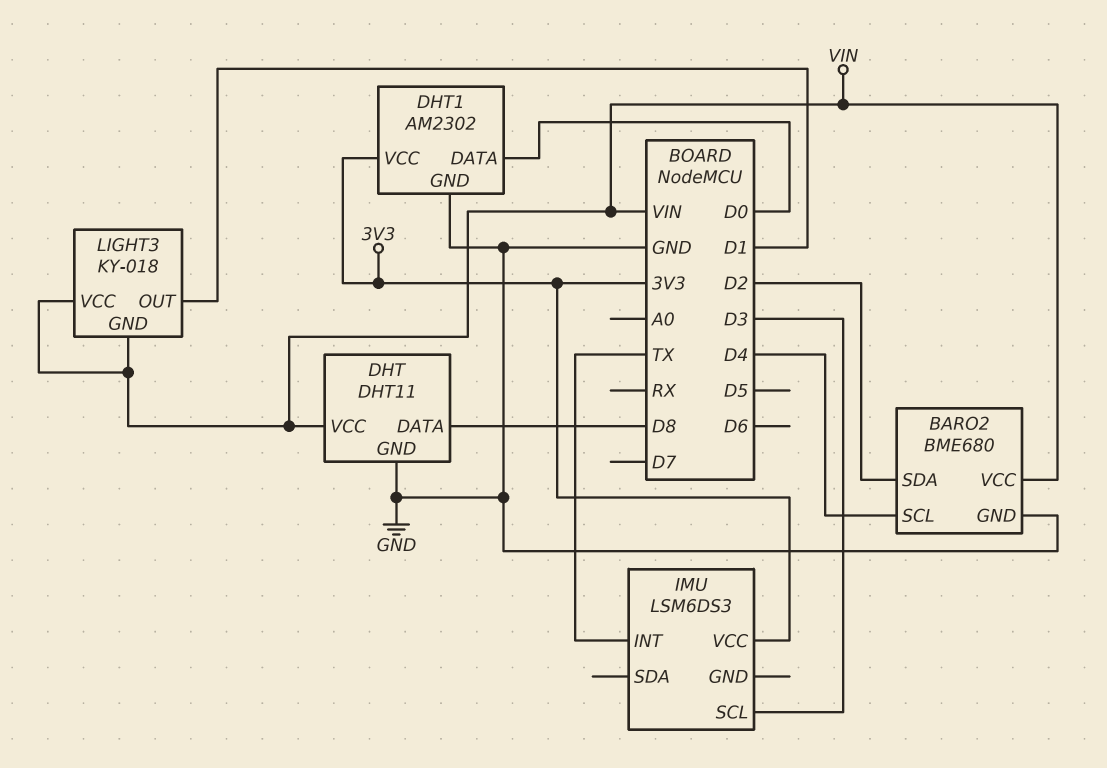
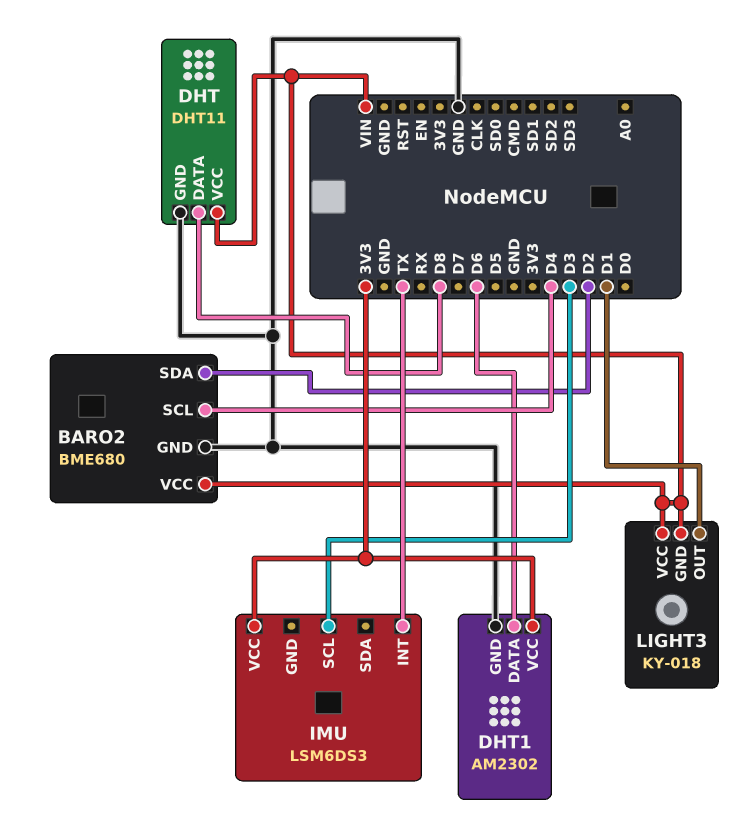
DHT1 pin DATA: D0 -> D6

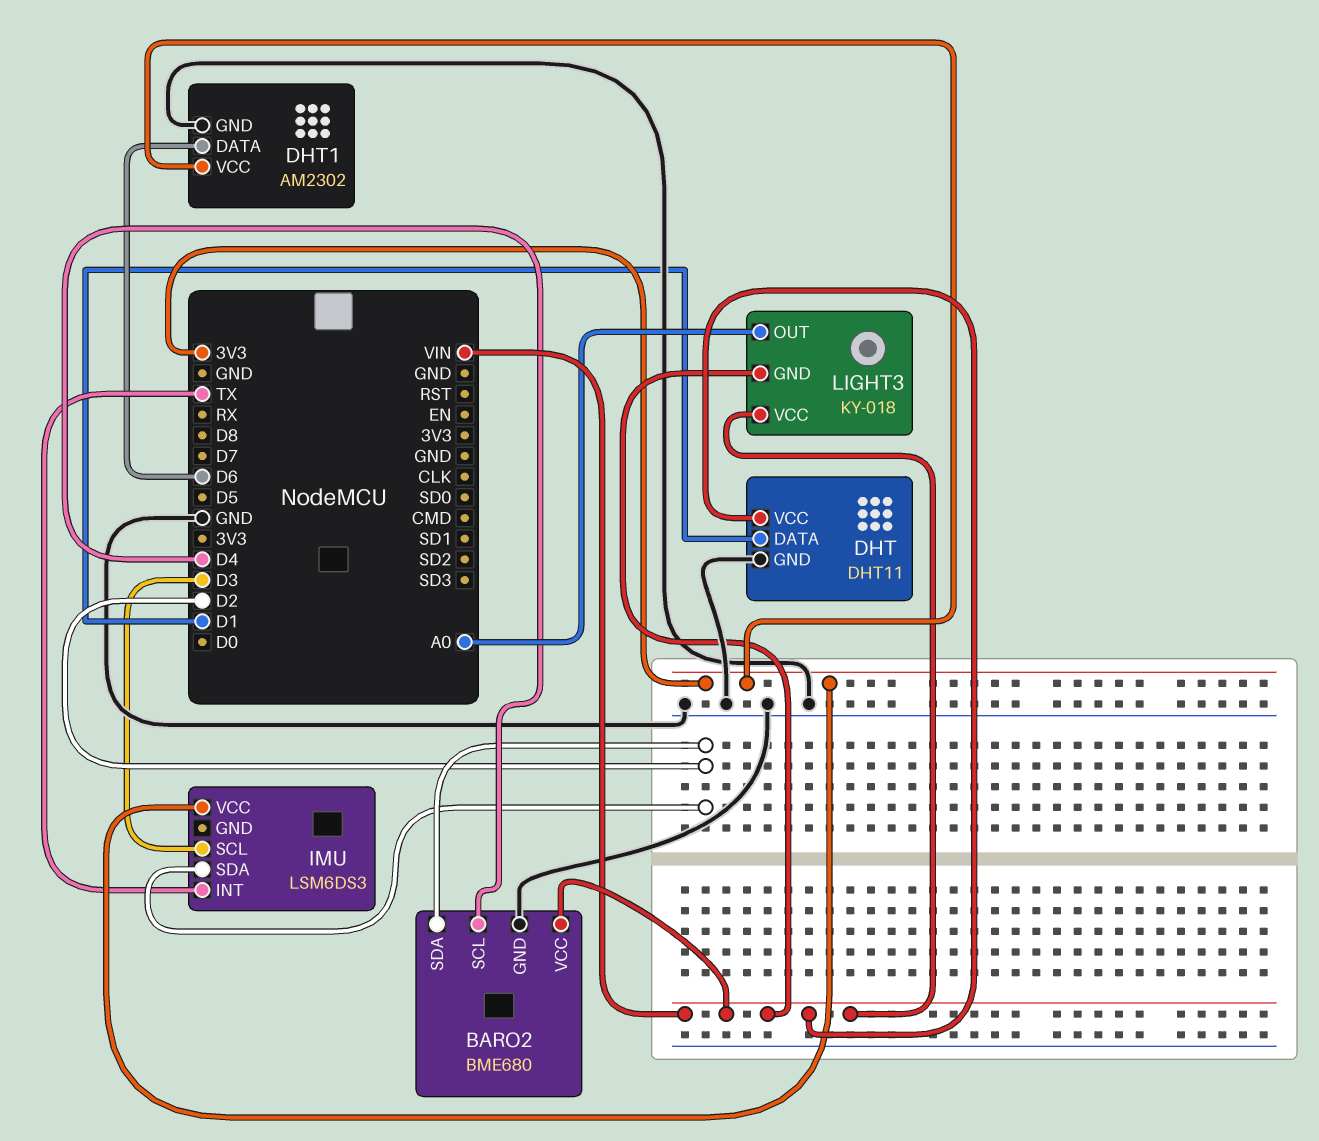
DHT pin DATA: D8 -> D1
IMU pin SDA: none -> D2
LIGHT3 pin OUT: D1 -> A0

